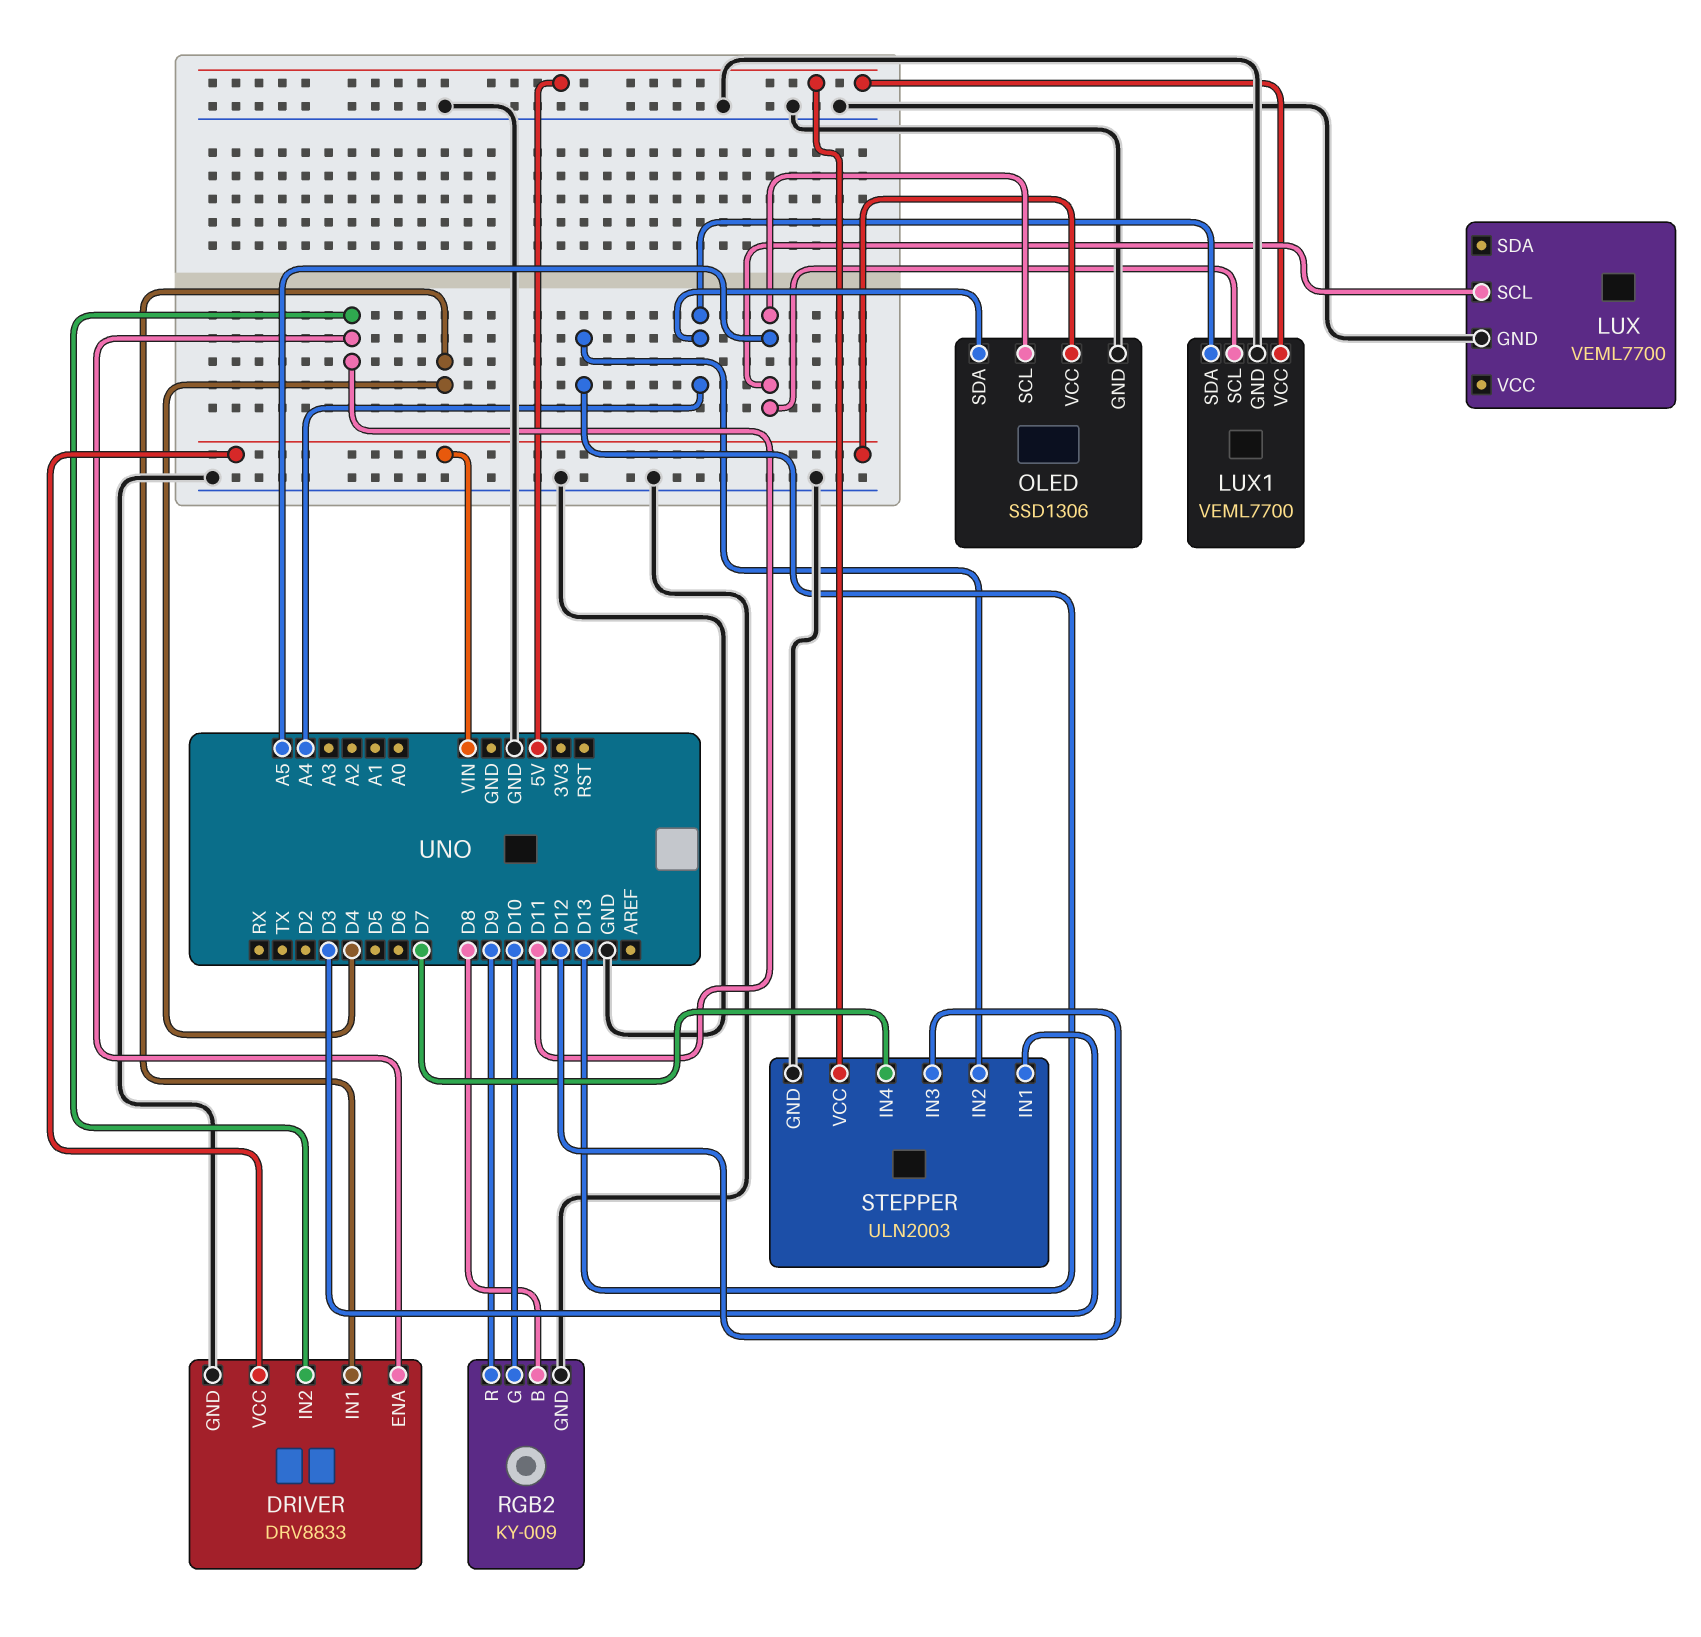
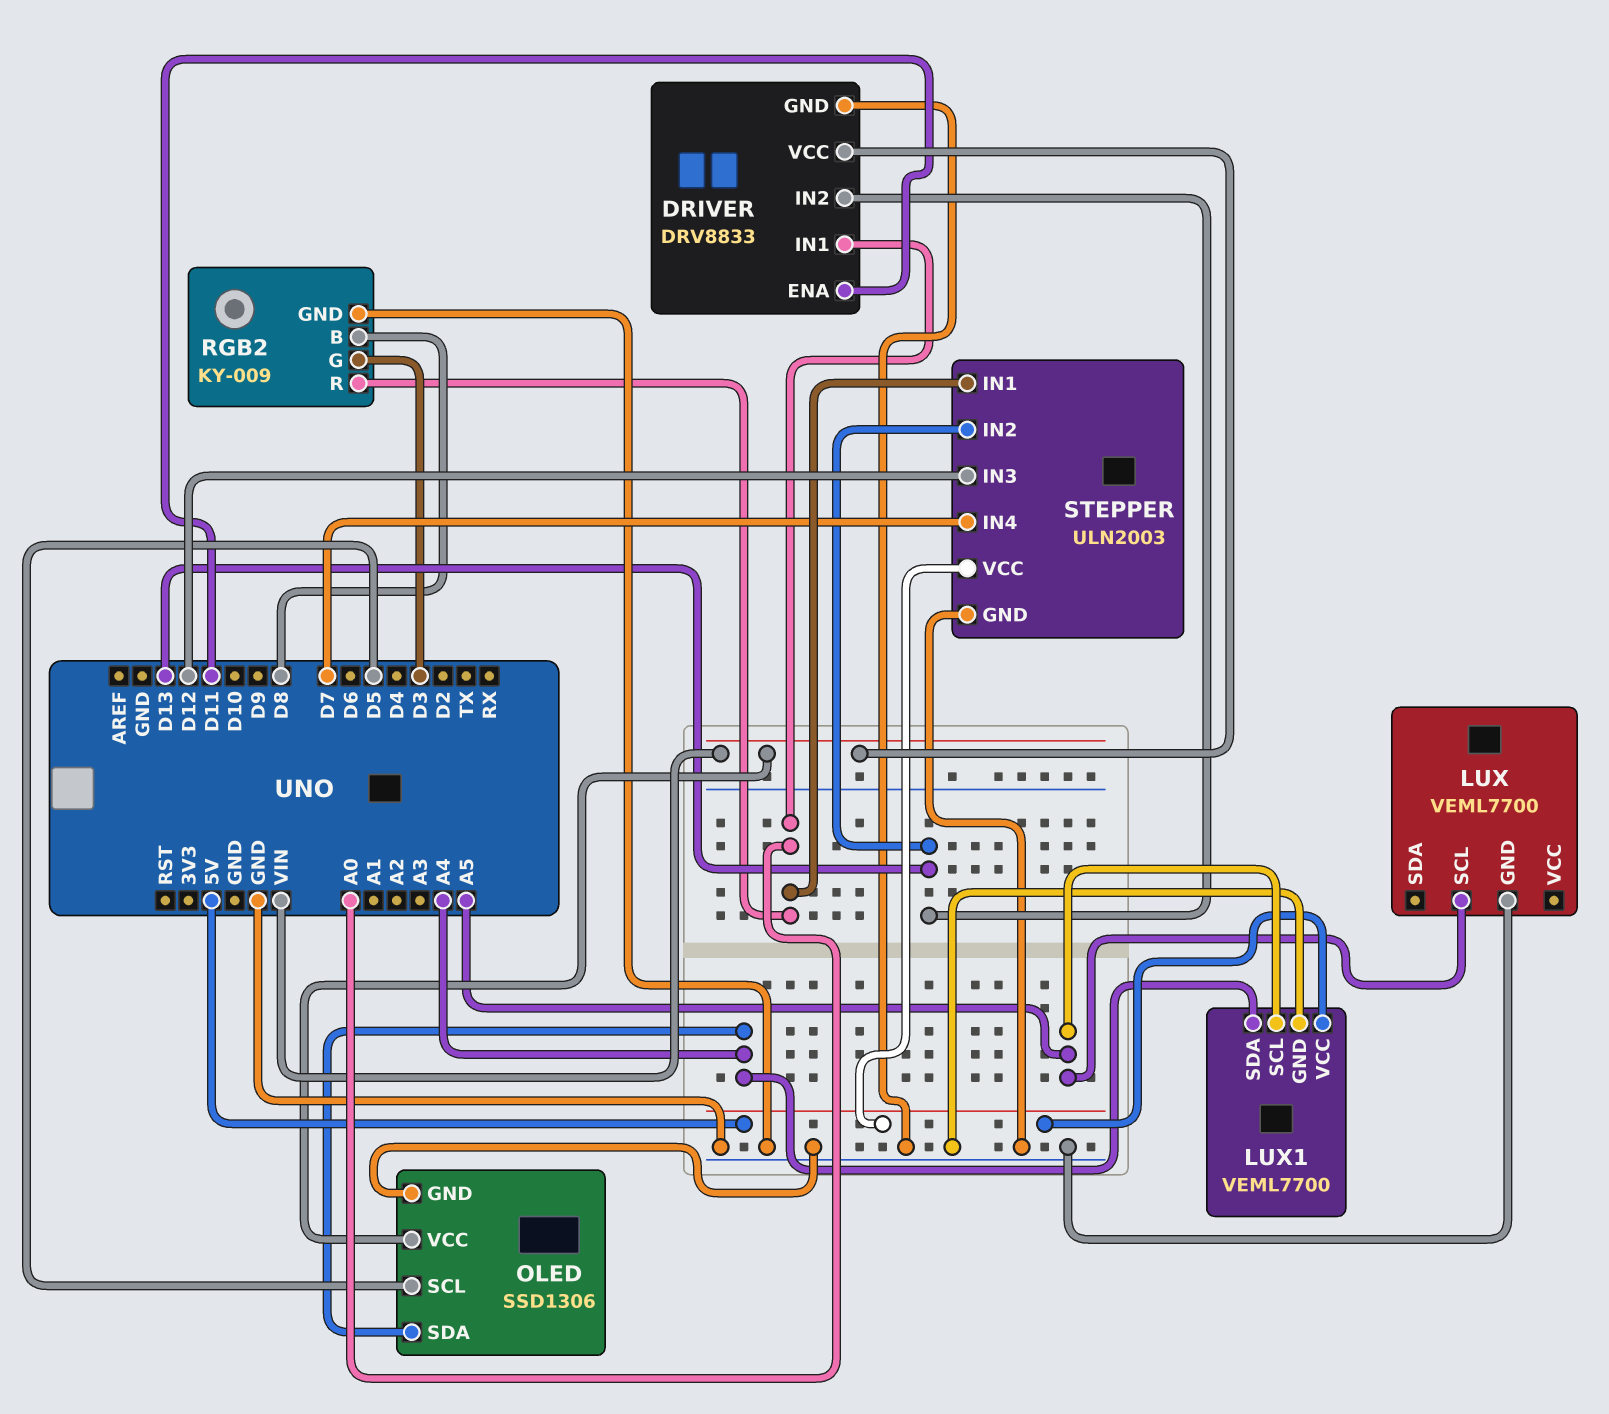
DRIVER pin IN1: D4 -> A0
DRIVER pin IN2: D11 -> D13
OLED pin SCL: A5 -> D5
RGB2 pin G: D10 -> D3
RGB2 pin R: D9 -> A0
STEPPER pin IN1: D3 -> A0

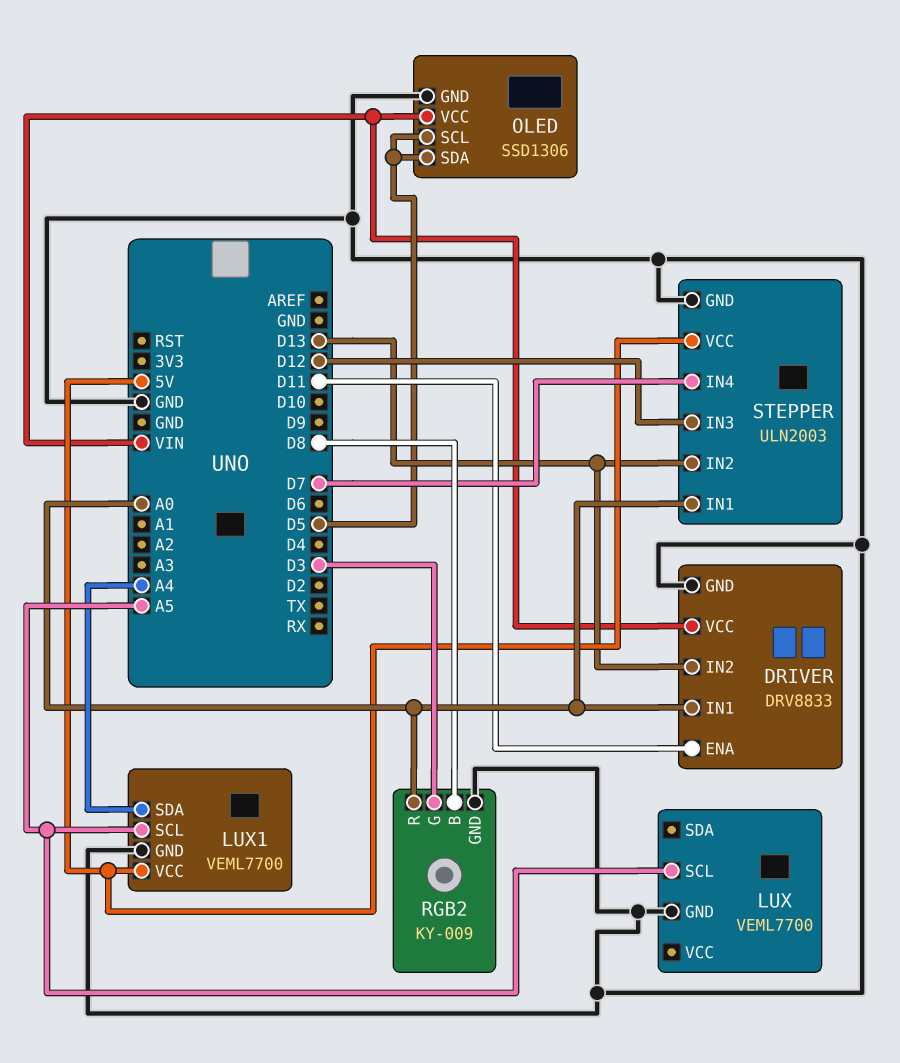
OLED pin SDA: A4 -> D5

